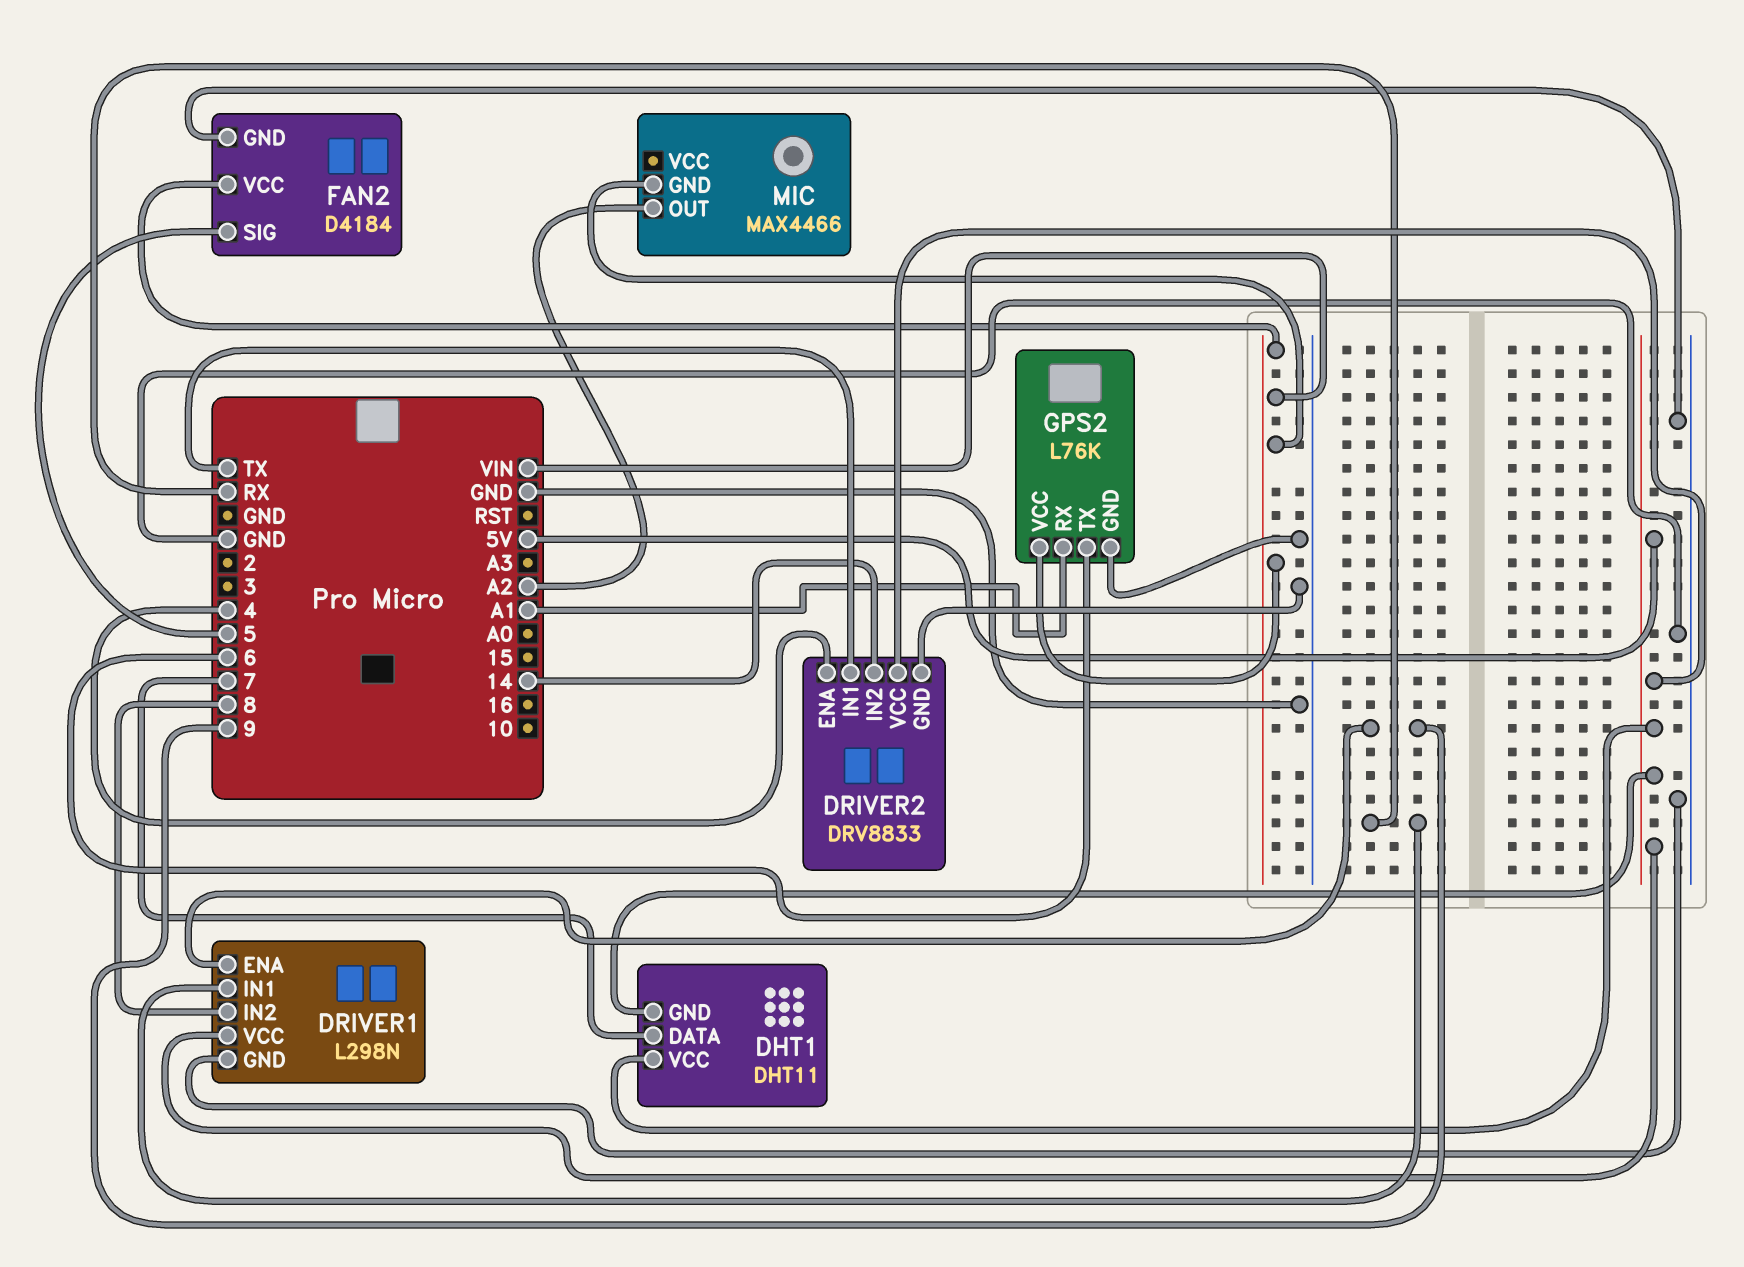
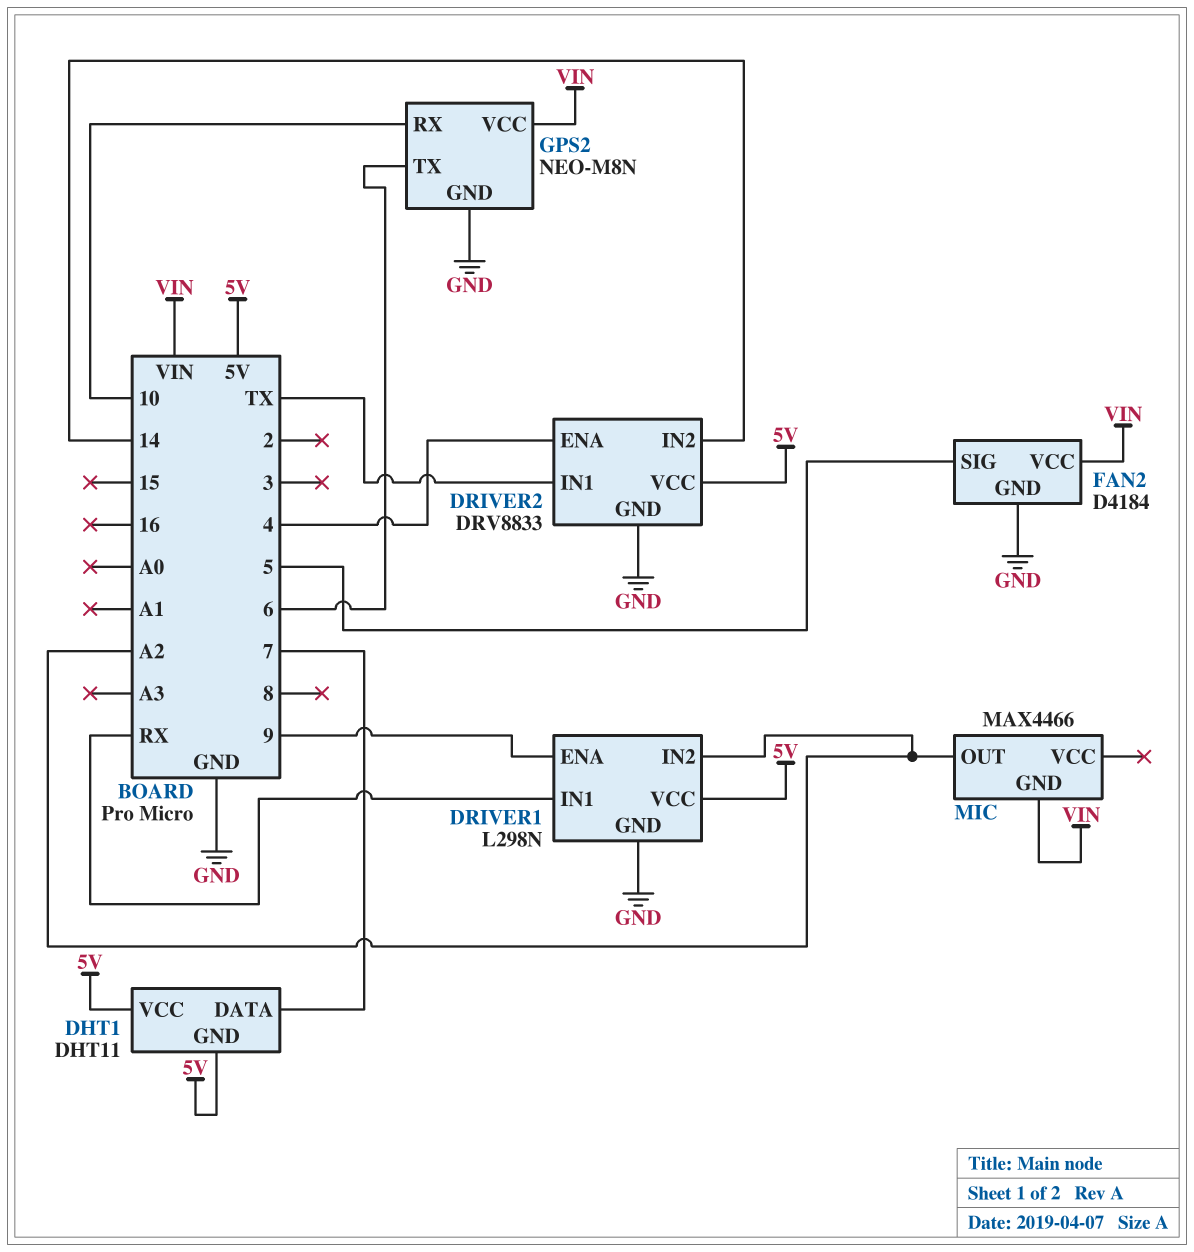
DRIVER1 pin IN2: 8 -> A2
GPS2: L76K -> NEO-M8N
GPS2 pin RX: A1 -> 10

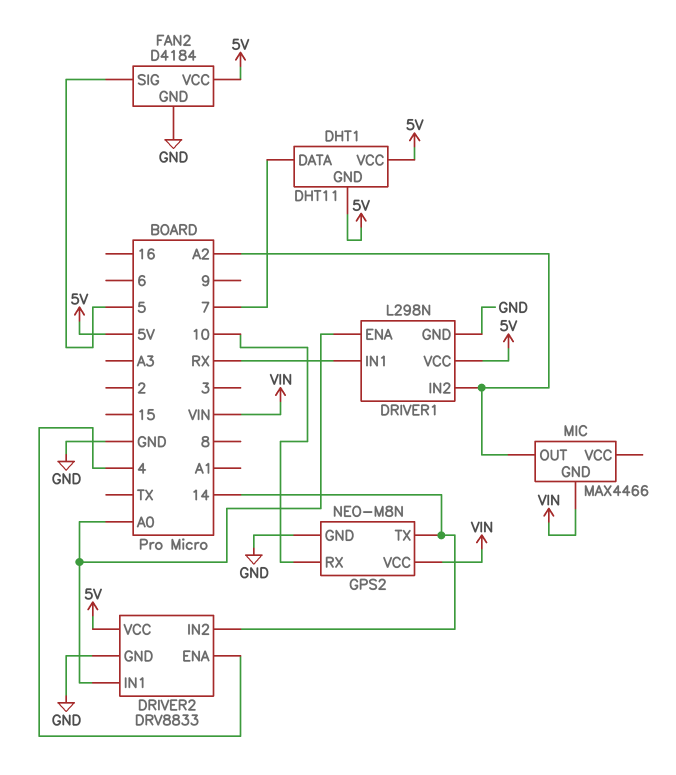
DRIVER1 pin ENA: 9 -> A0
DRIVER2 pin IN1: TX -> A0
FAN2 pin VCC: VIN -> 5V
GPS2 pin TX: 6 -> 14

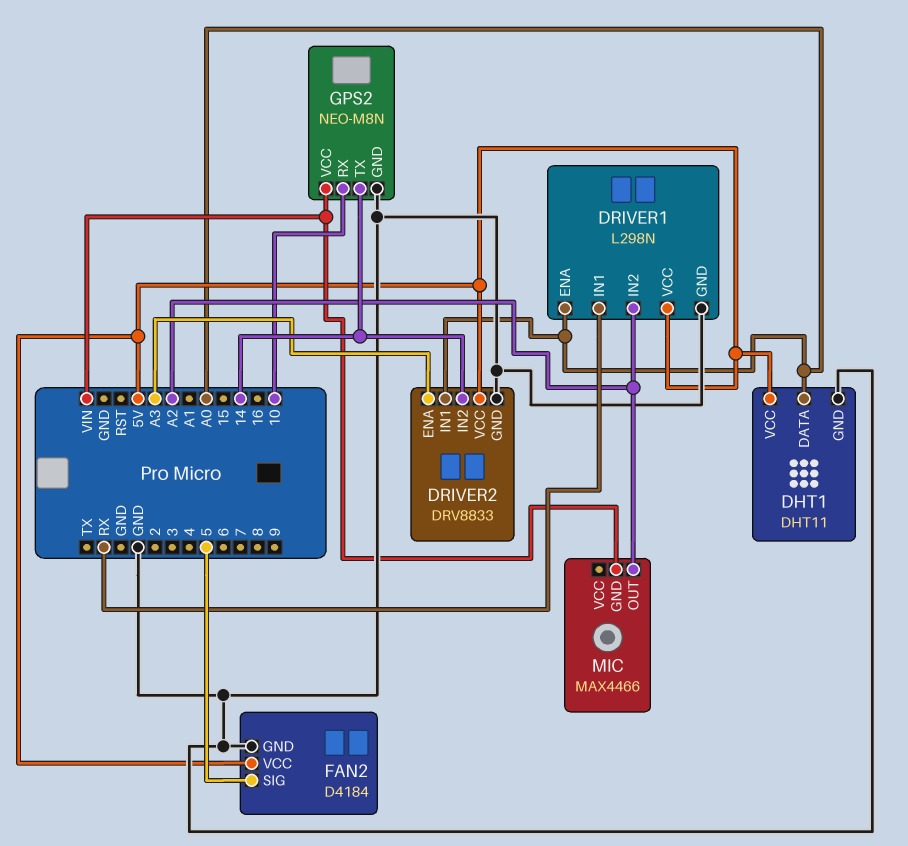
DHT1 pin DATA: 7 -> A0
DHT1 pin GND: 5V -> GND
DRIVER2 pin ENA: 4 -> A3

